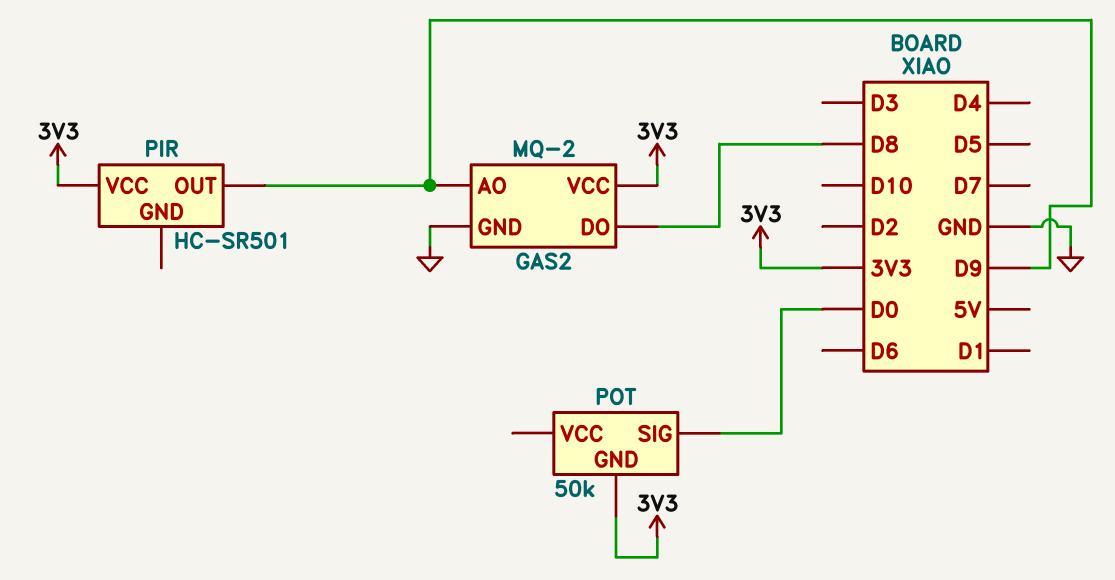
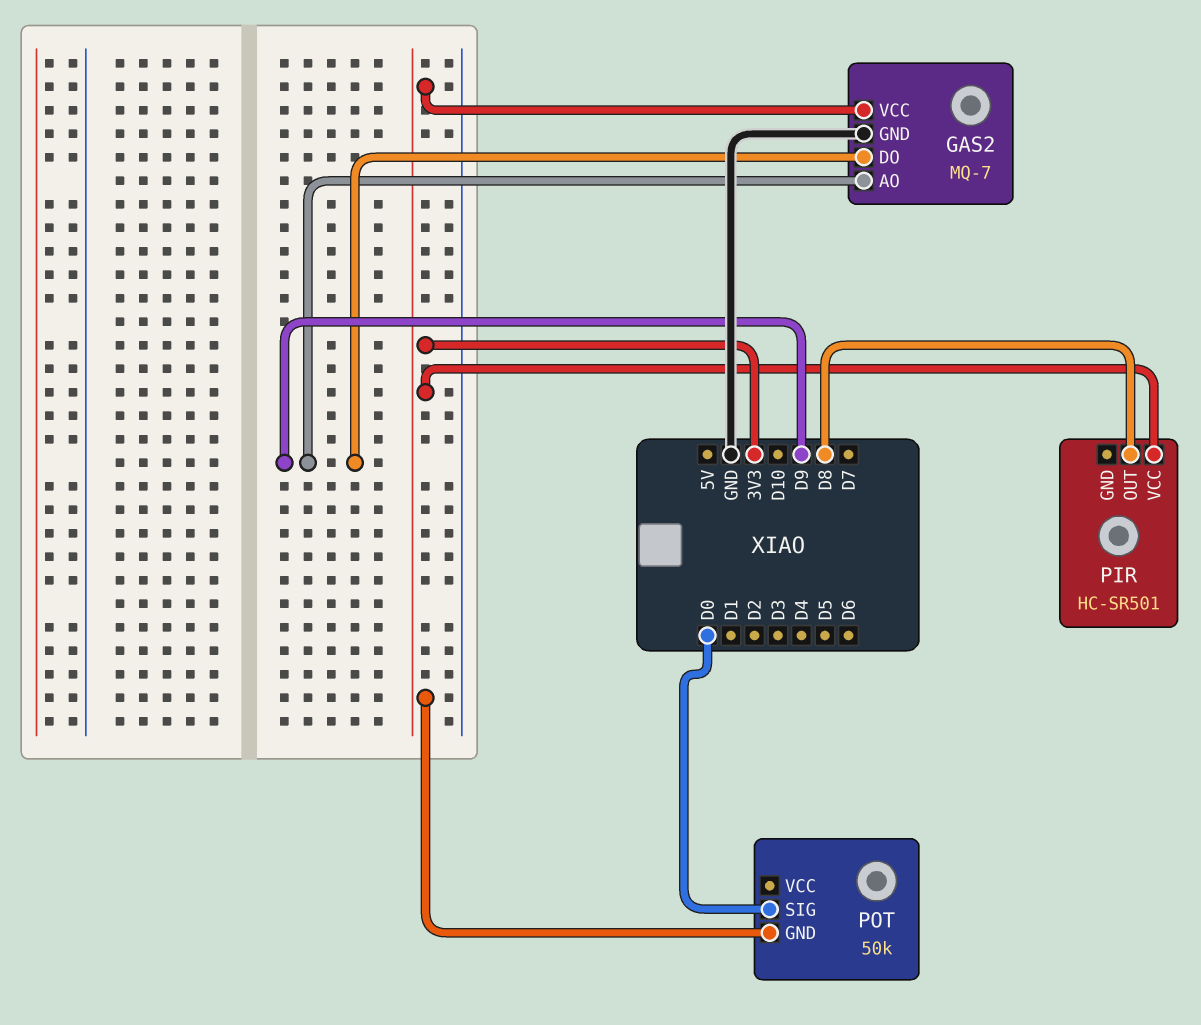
GAS2: MQ-2 -> MQ-7
GAS2 pin DO: D8 -> D9
PIR pin OUT: D9 -> D8

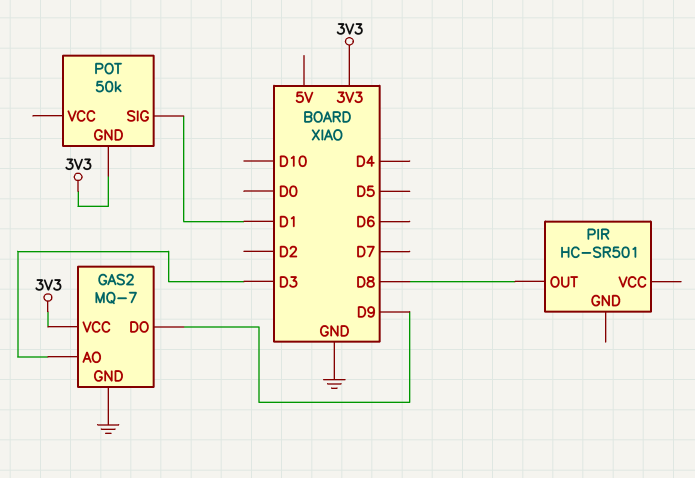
GAS2 pin AO: D9 -> D3
PIR pin VCC: 3V3 -> none
POT pin SIG: D0 -> D1

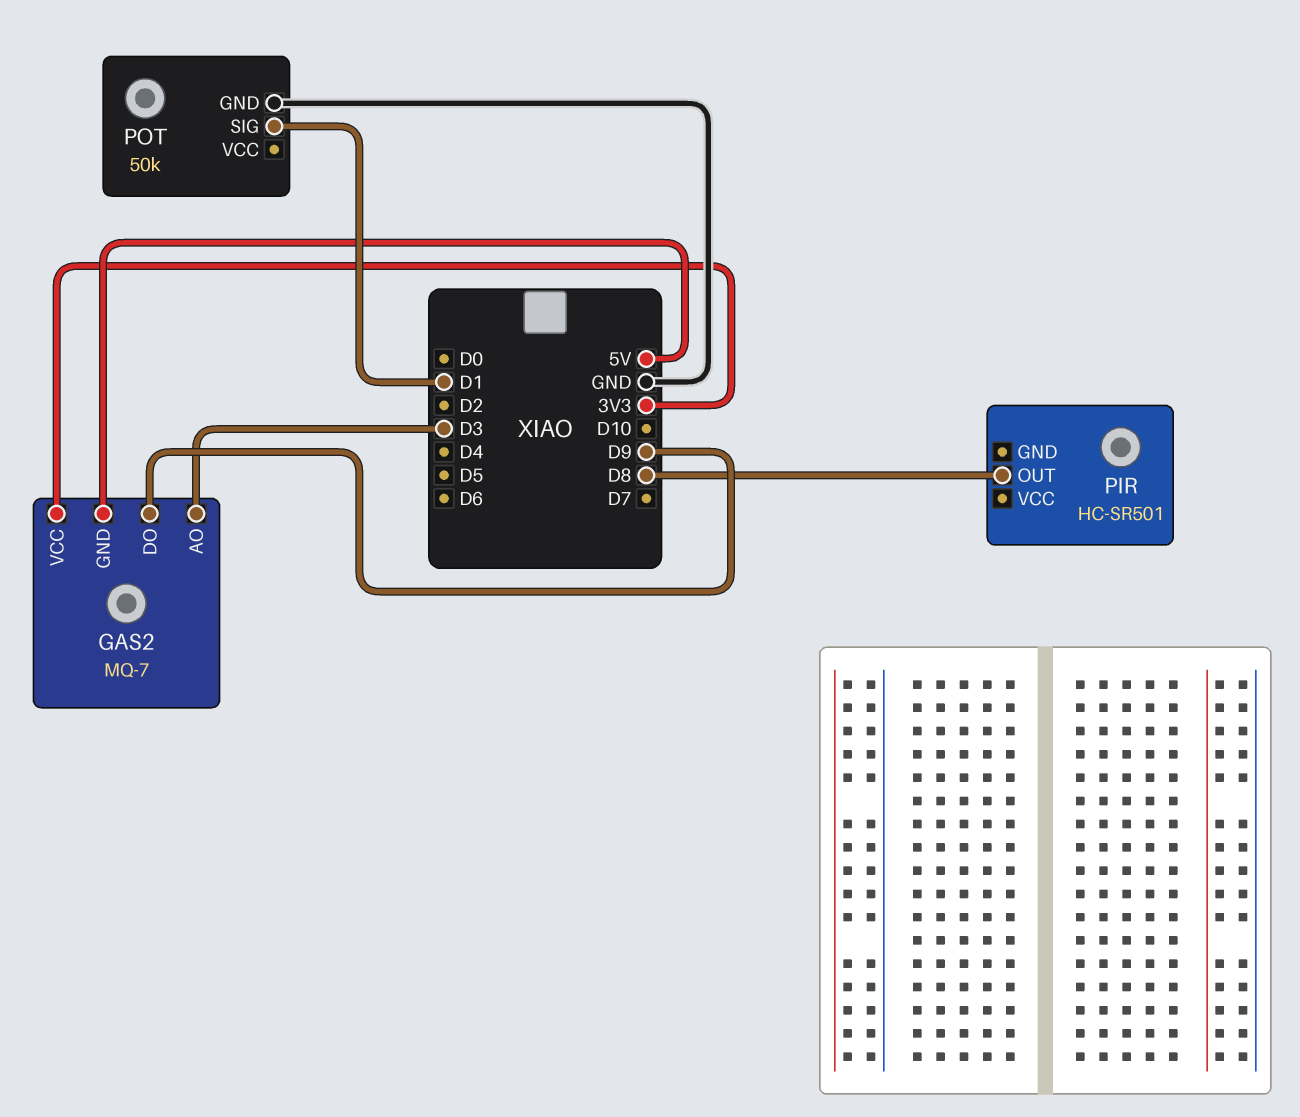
GAS2 pin GND: GND -> 5V
POT pin GND: 3V3 -> GND

